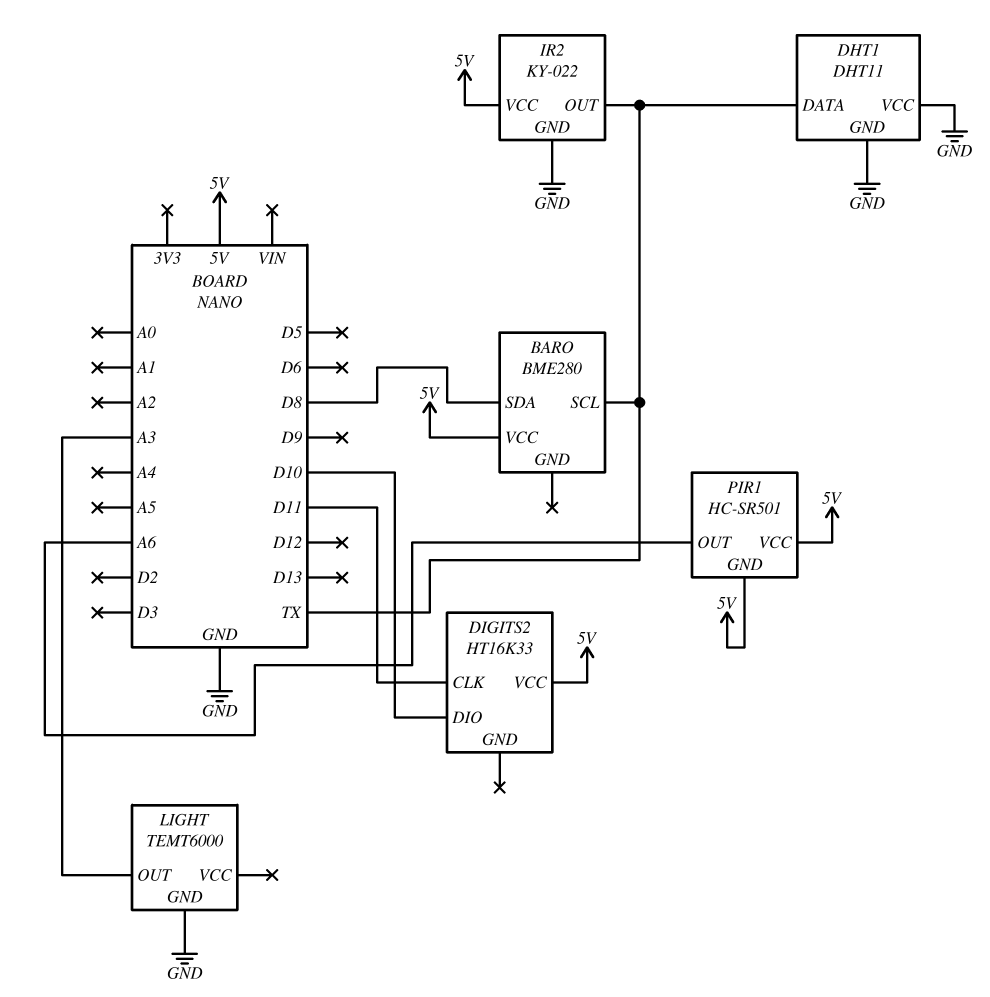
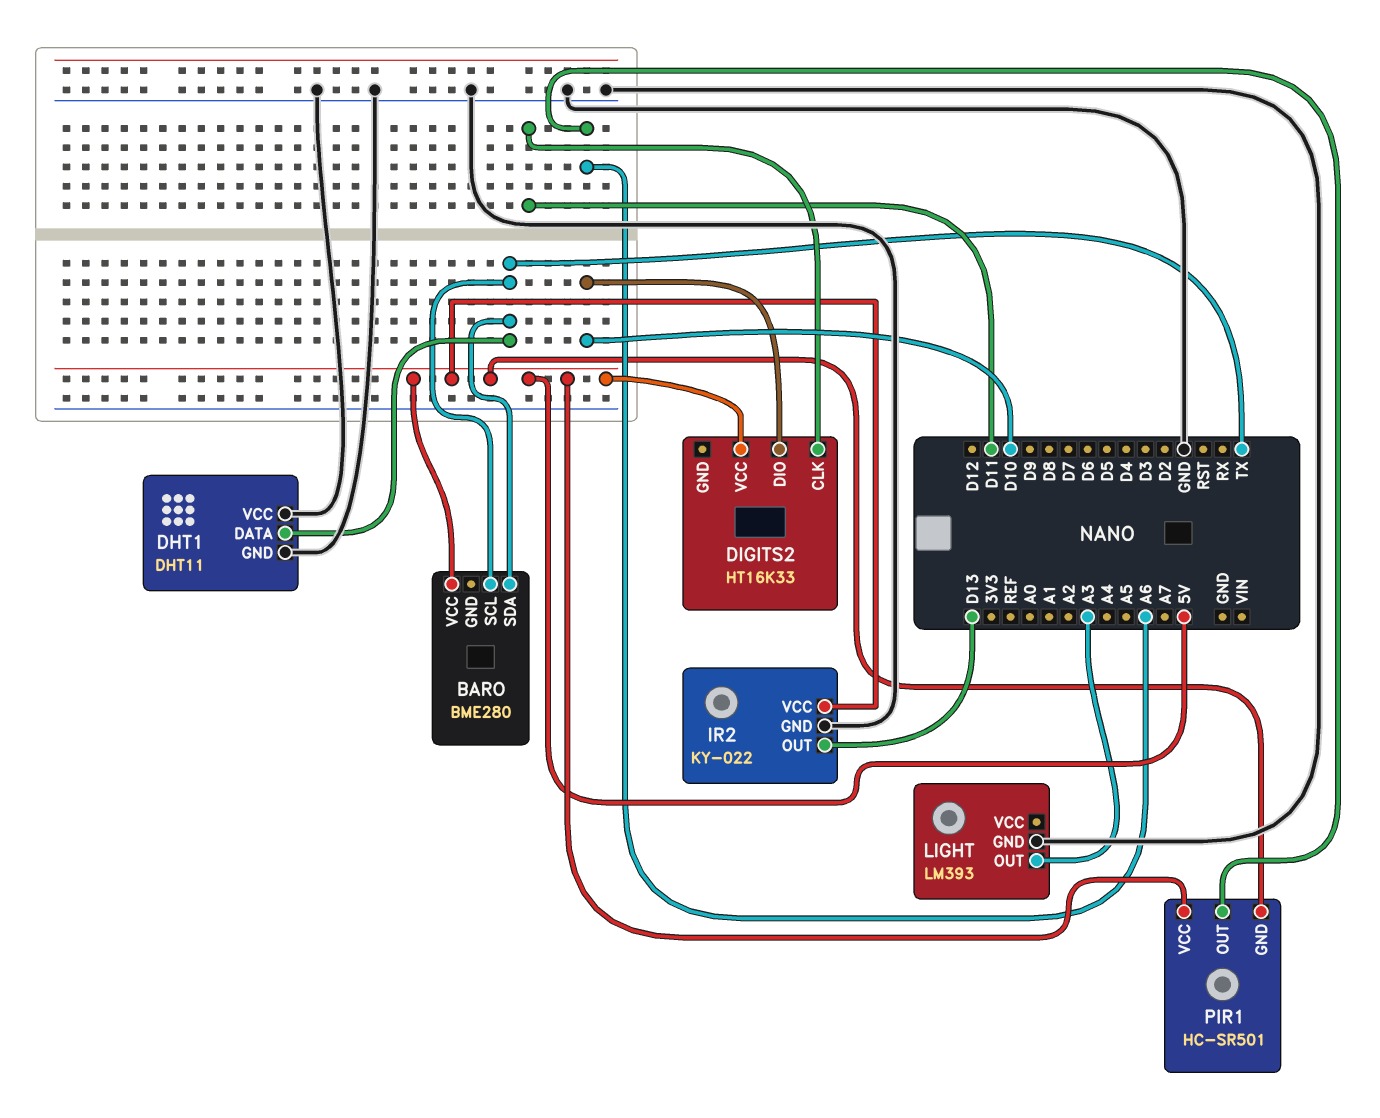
BARO pin SDA: D8 -> TX
IR2 pin OUT: TX -> D13
LIGHT: TEMT6000 -> LM393

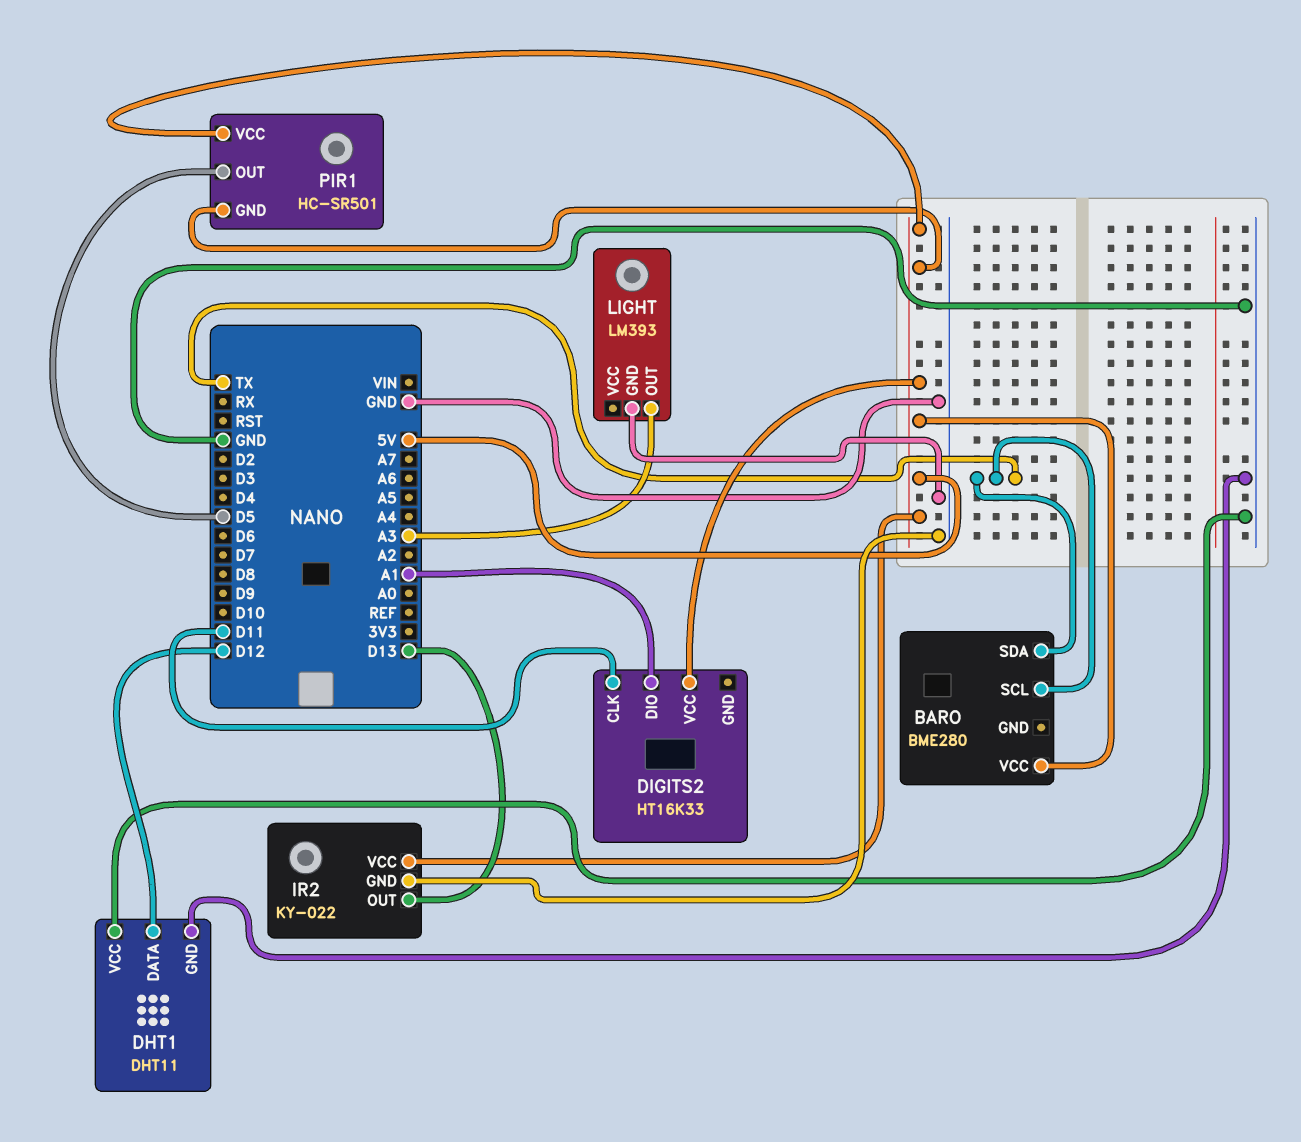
DHT1 pin DATA: TX -> D12
DIGITS2 pin DIO: D10 -> A1
PIR1 pin OUT: A6 -> D5

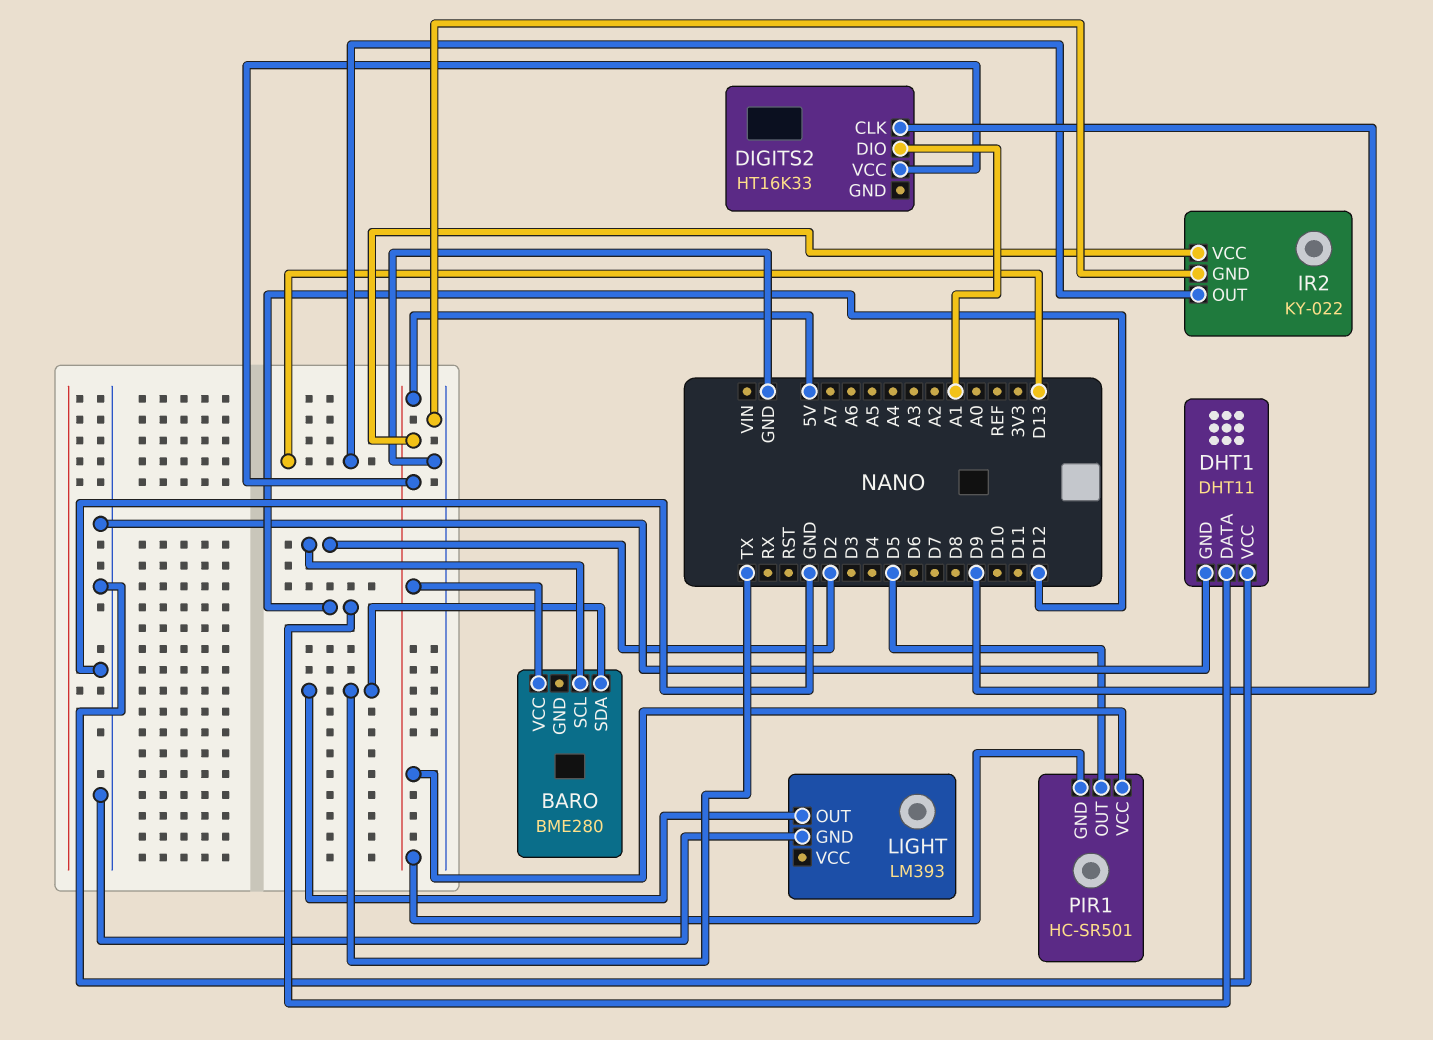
BARO pin SCL: TX -> D2
DIGITS2 pin CLK: D11 -> D9
LIGHT pin OUT: A3 -> TX

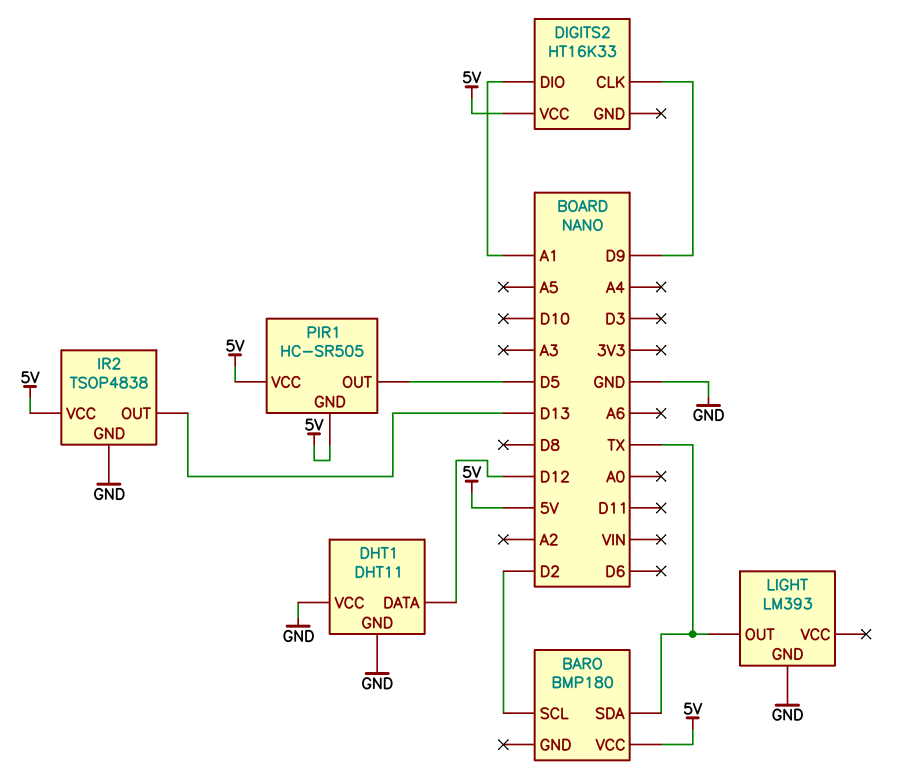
BARO: BME280 -> BMP180
IR2: KY-022 -> TSOP4838
PIR1: HC-SR501 -> HC-SR505

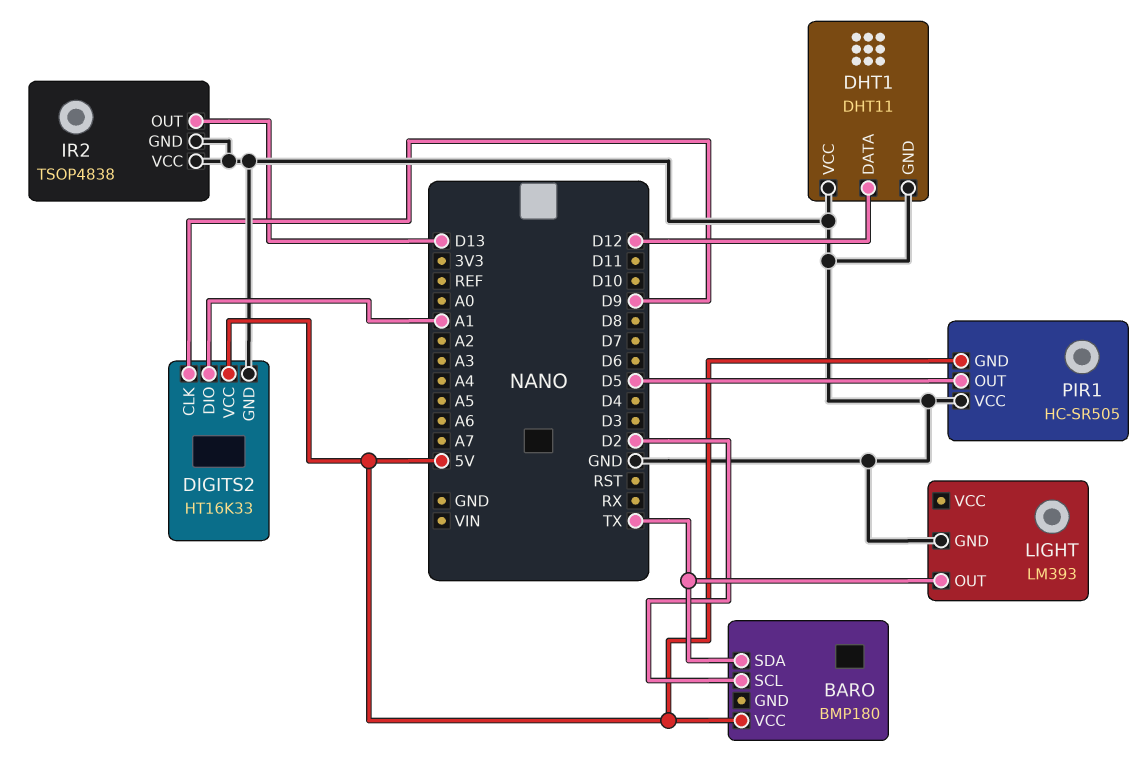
DIGITS2 pin GND: none -> GND
IR2 pin VCC: 5V -> GND
PIR1 pin VCC: 5V -> GND

